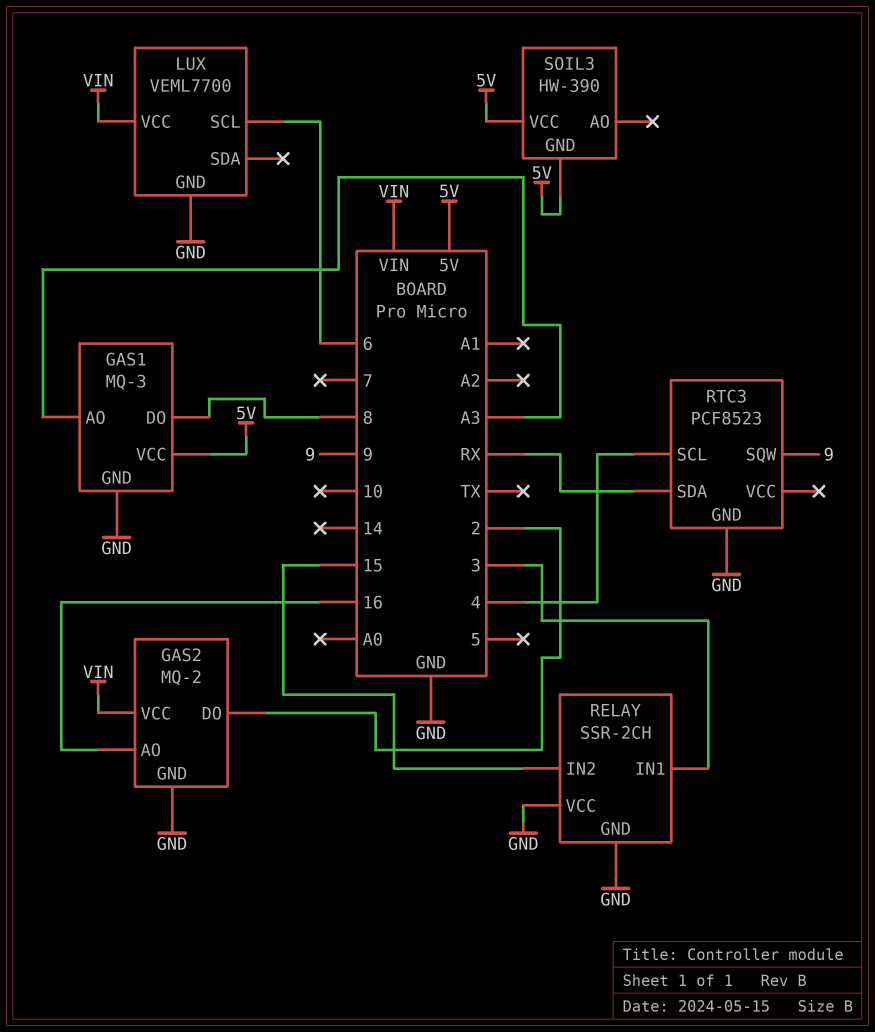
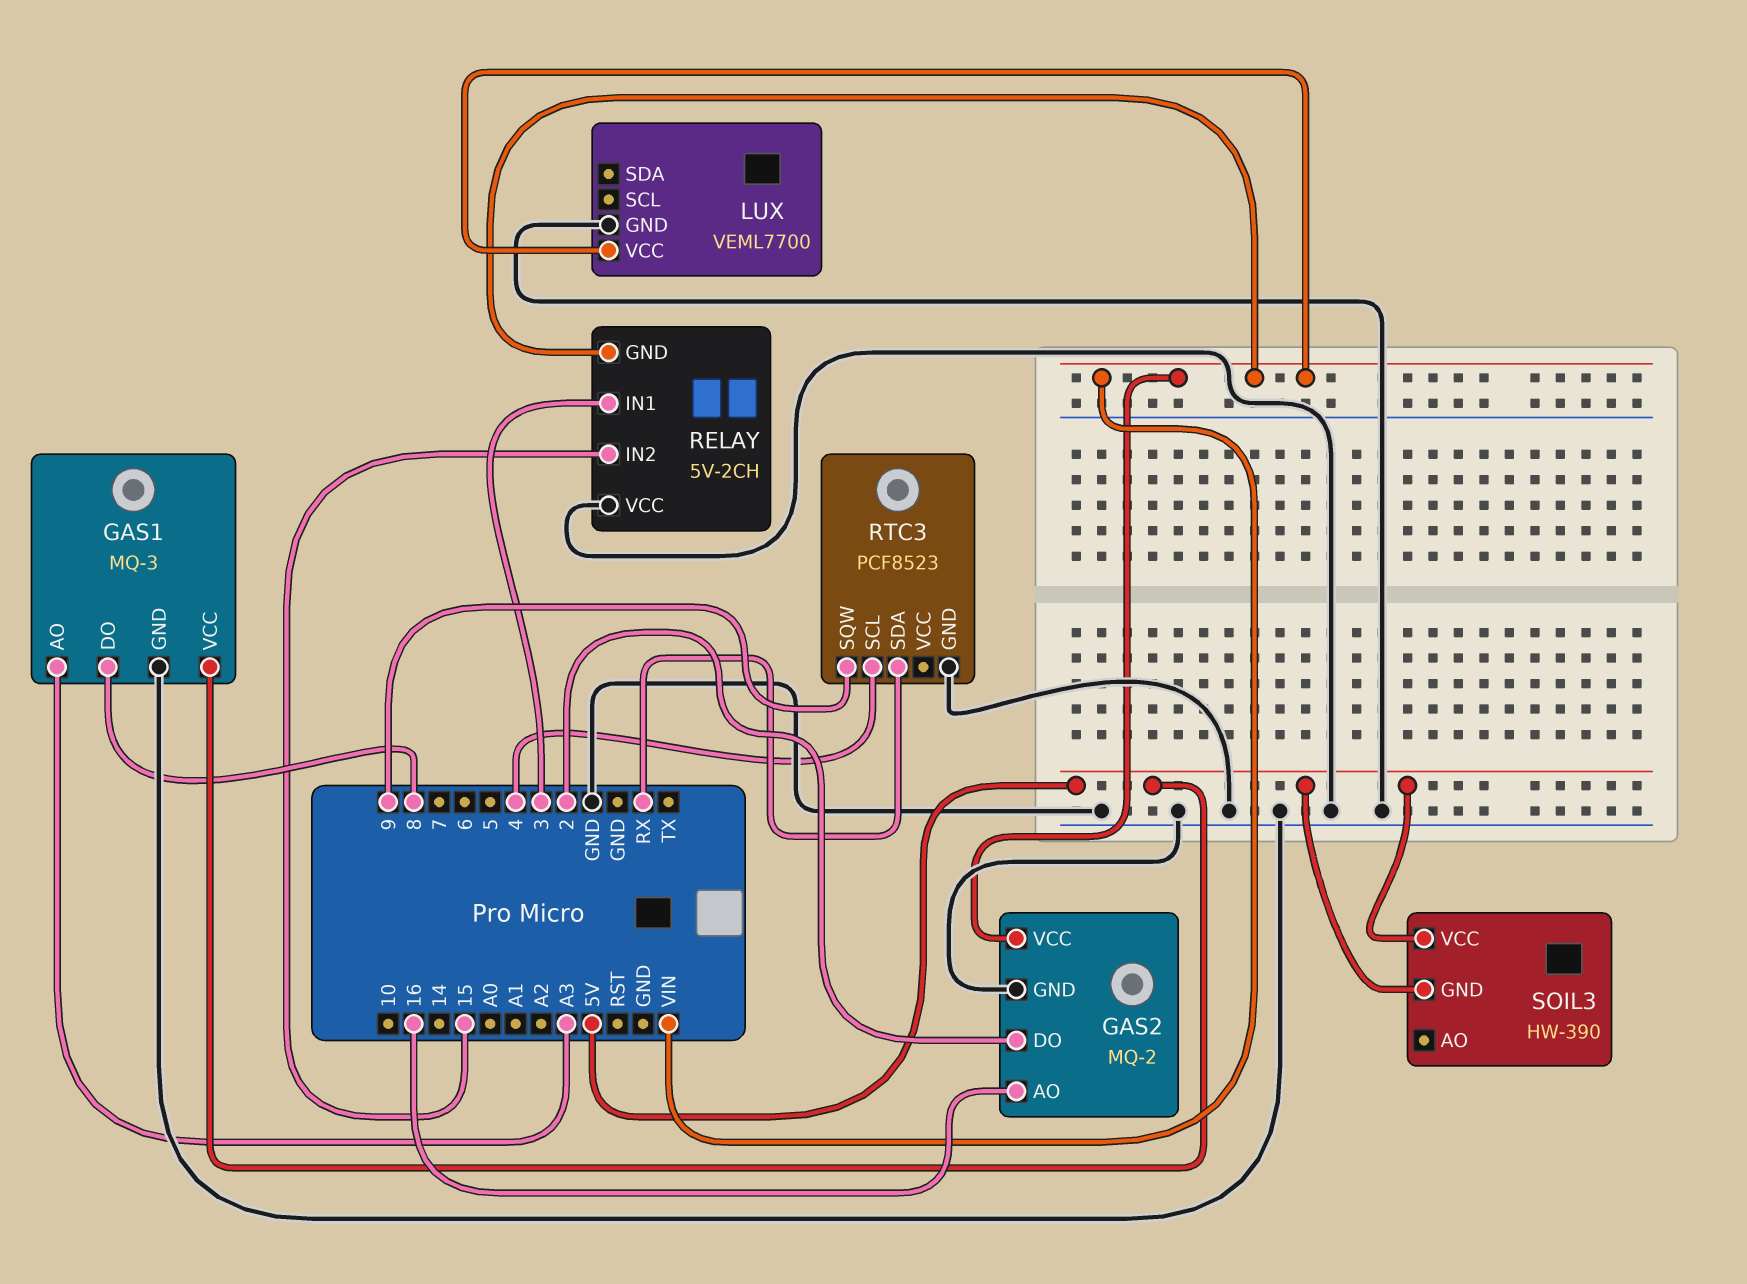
LUX pin SCL: 6 -> none
RELAY: SSR-2CH -> 5V-2CH
RELAY pin GND: GND -> VIN

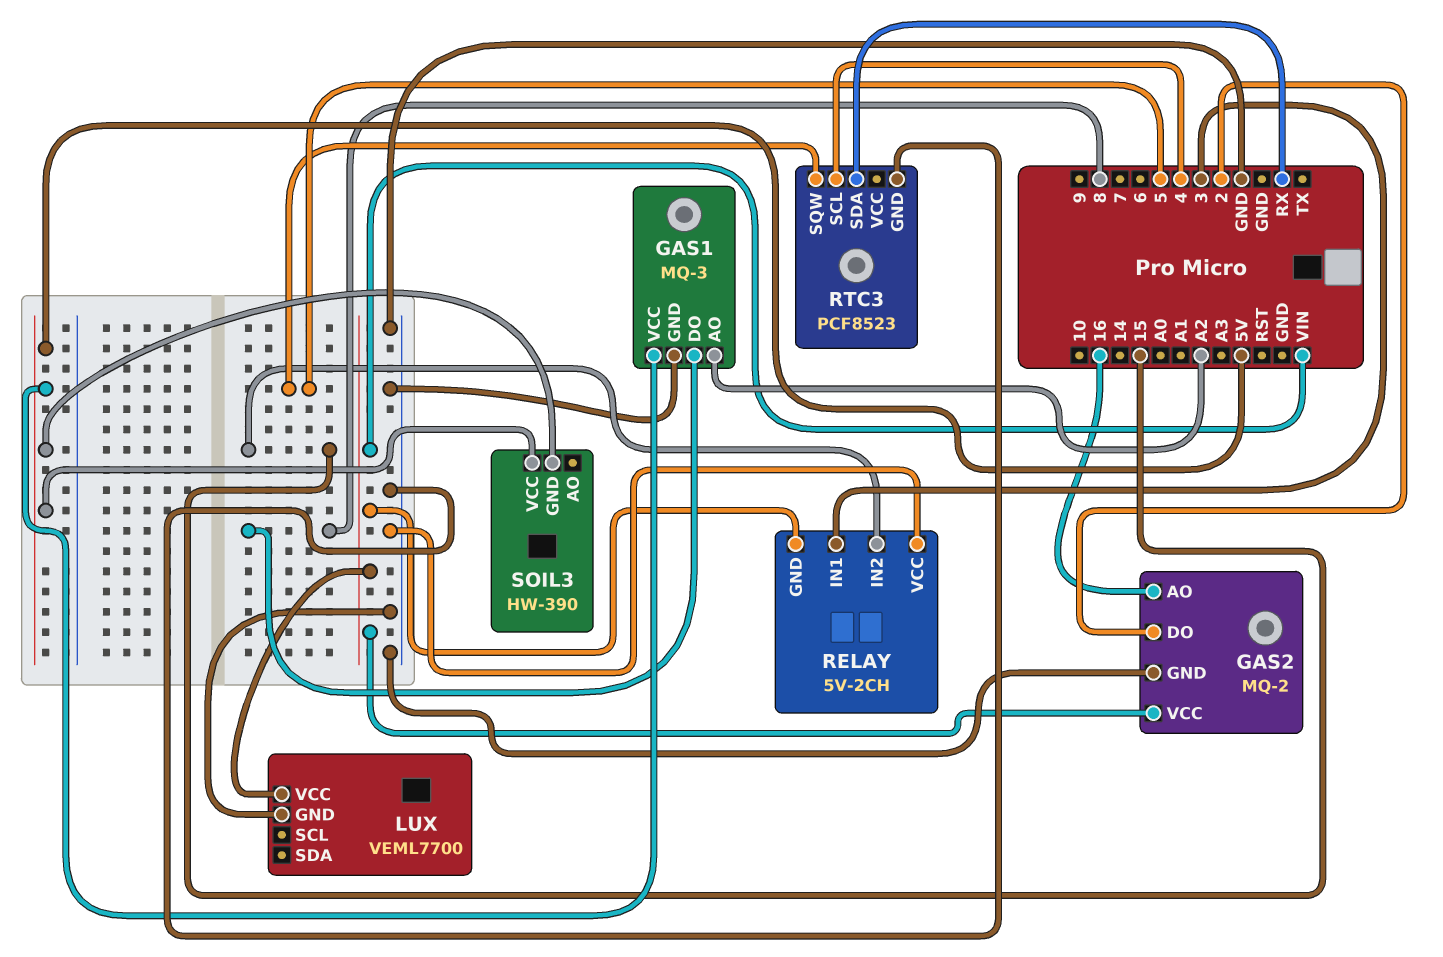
GAS1 pin AO: A3 -> A2
RTC3 pin SQW: 9 -> 5

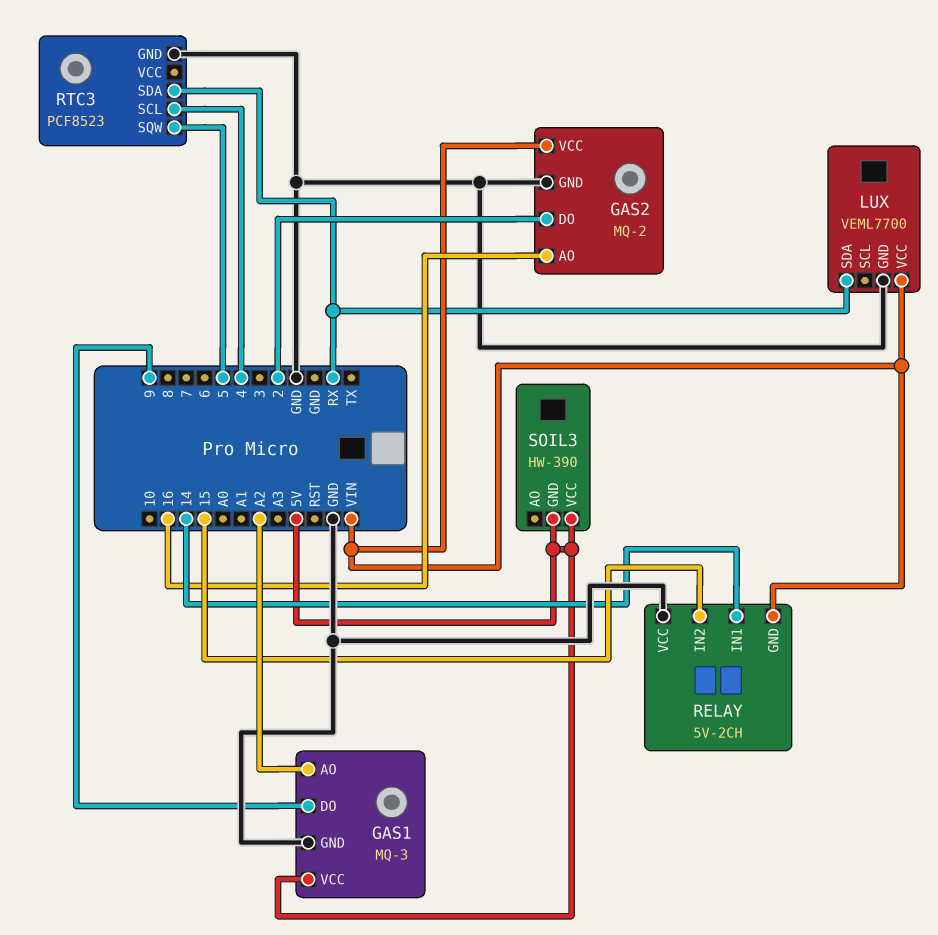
GAS1 pin DO: 8 -> 9
LUX pin SDA: none -> RX
RELAY pin IN1: 3 -> 14

